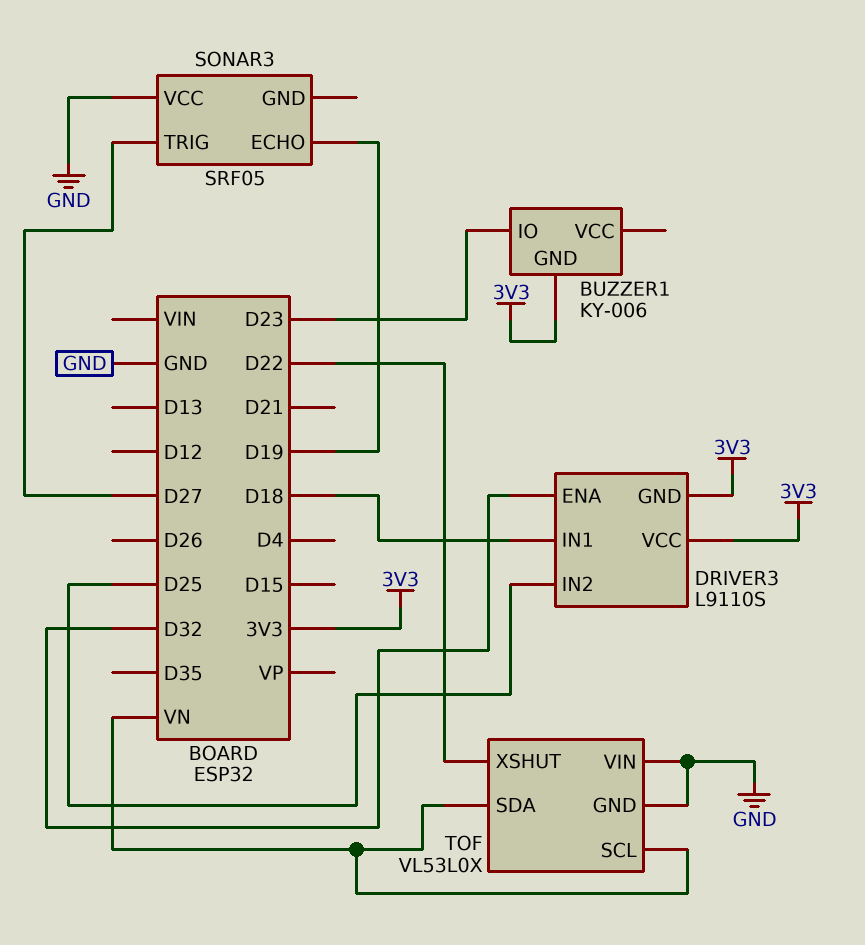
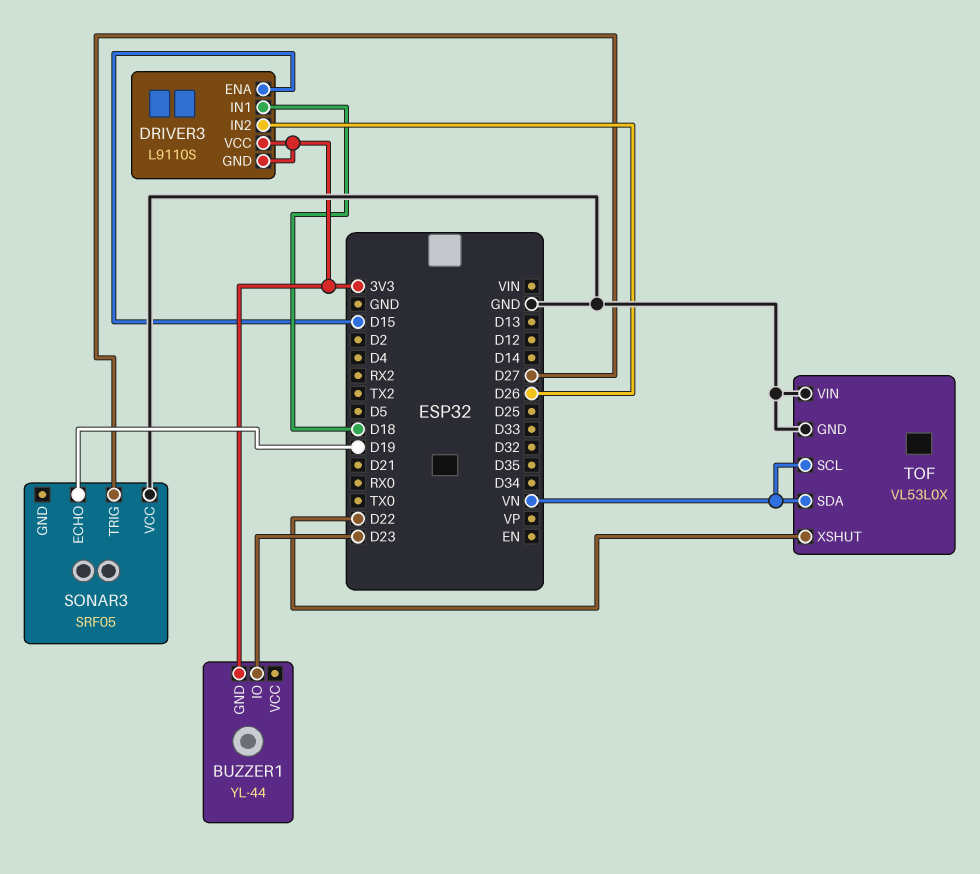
BUZZER1: KY-006 -> YL-44
DRIVER3 pin ENA: D32 -> D15
DRIVER3 pin IN2: D25 -> D26

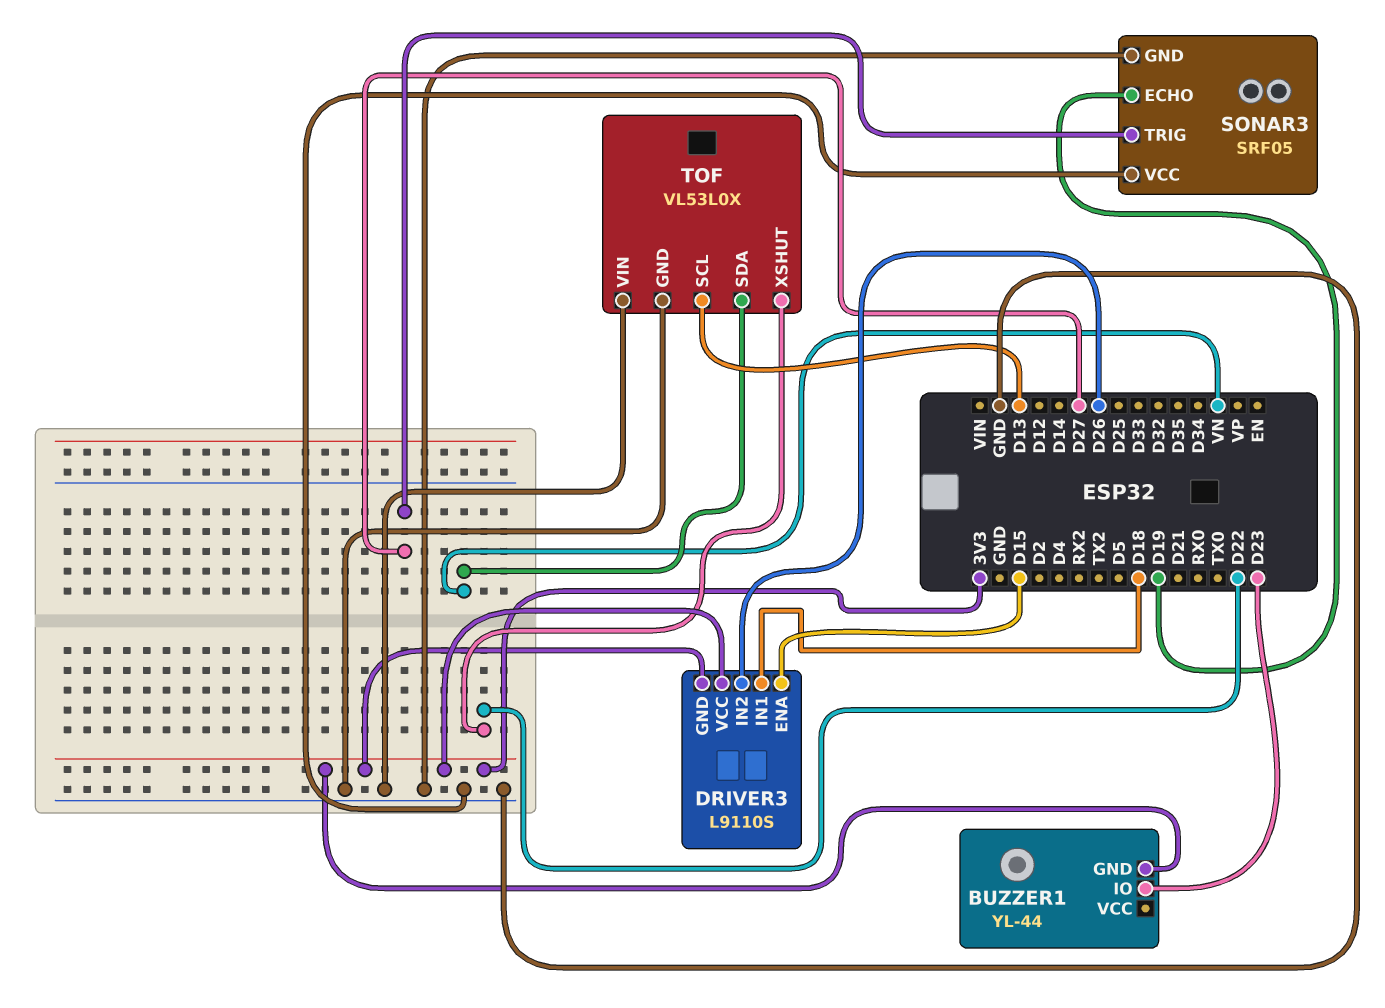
SONAR3 pin GND: none -> GND
TOF pin SCL: VN -> D13

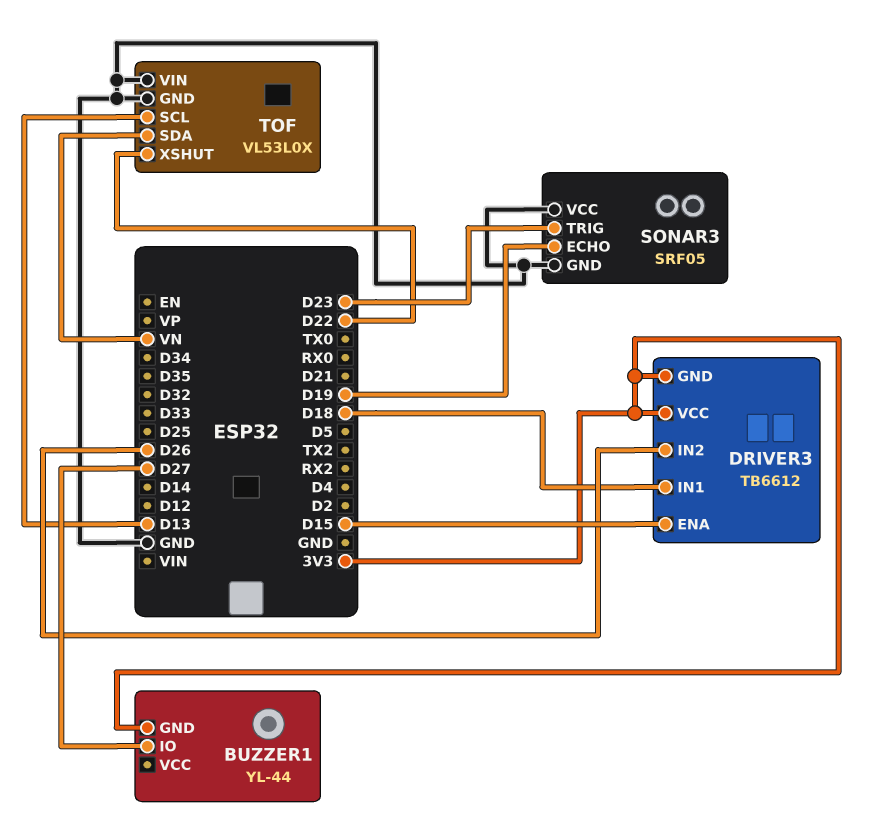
BUZZER1 pin IO: D23 -> D27
DRIVER3: L9110S -> TB6612
SONAR3 pin TRIG: D27 -> D23

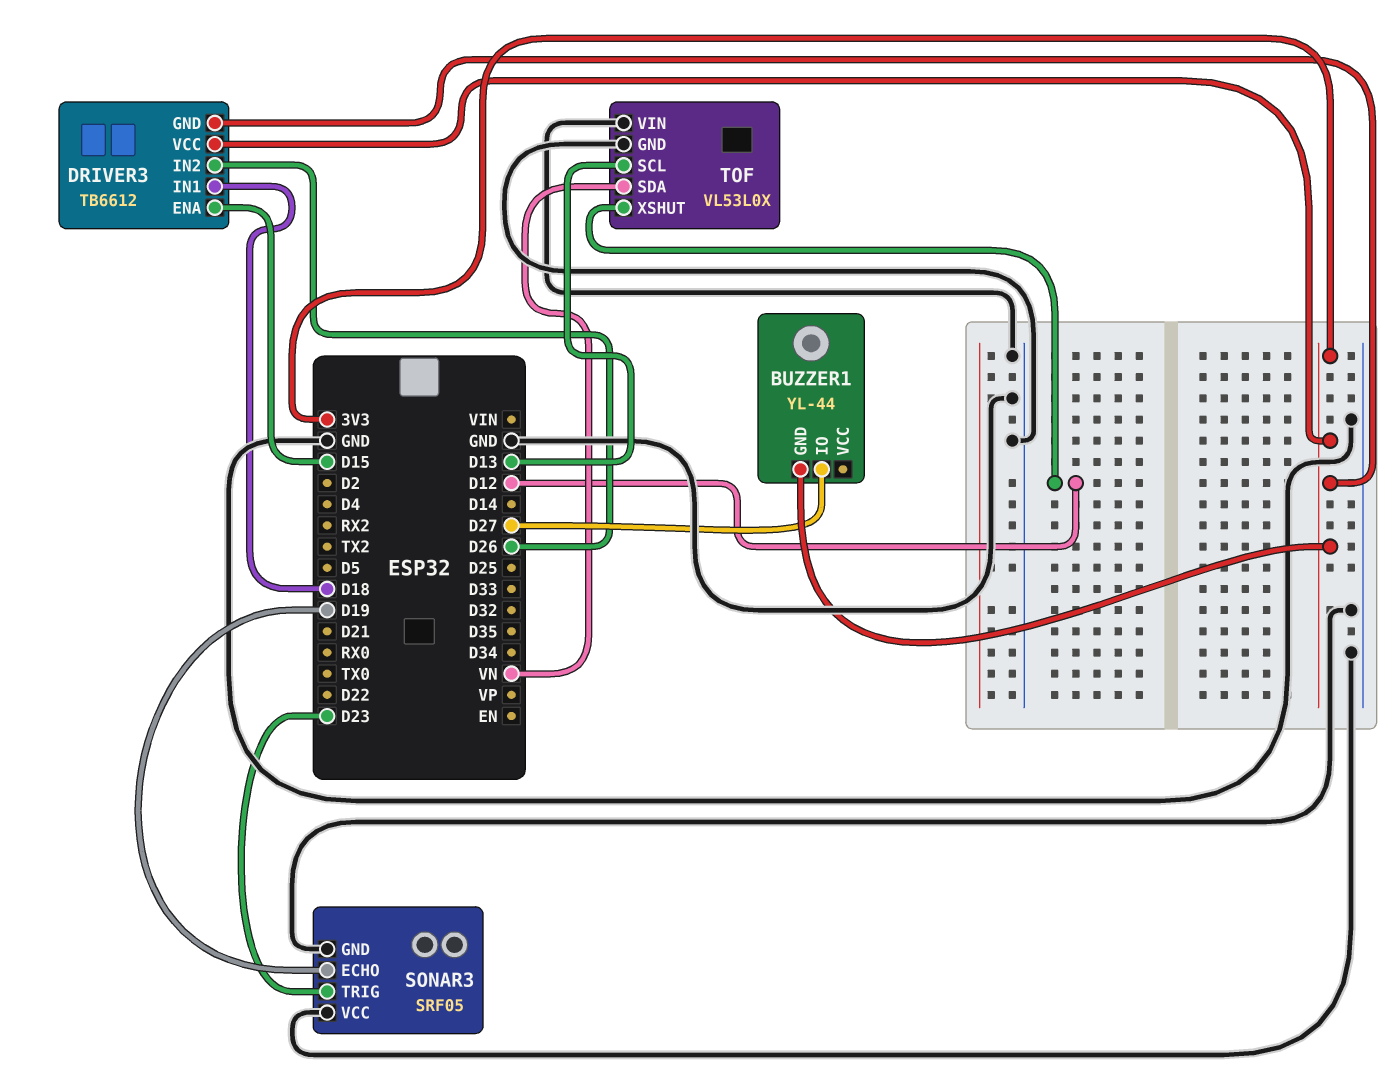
TOF pin XSHUT: D22 -> D12

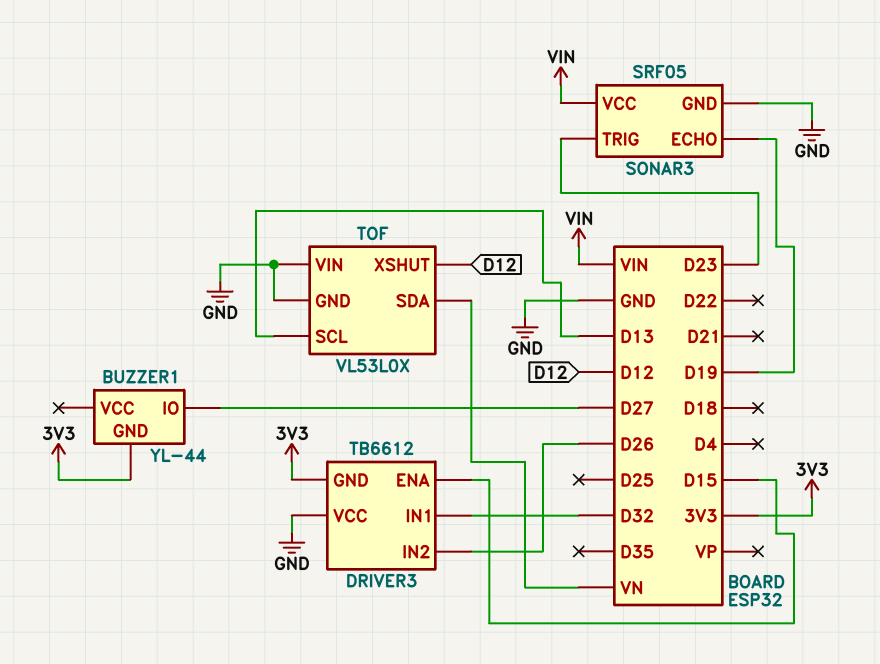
DRIVER3 pin IN1: D18 -> D32
DRIVER3 pin VCC: 3V3 -> GND
SONAR3 pin VCC: GND -> VIN

